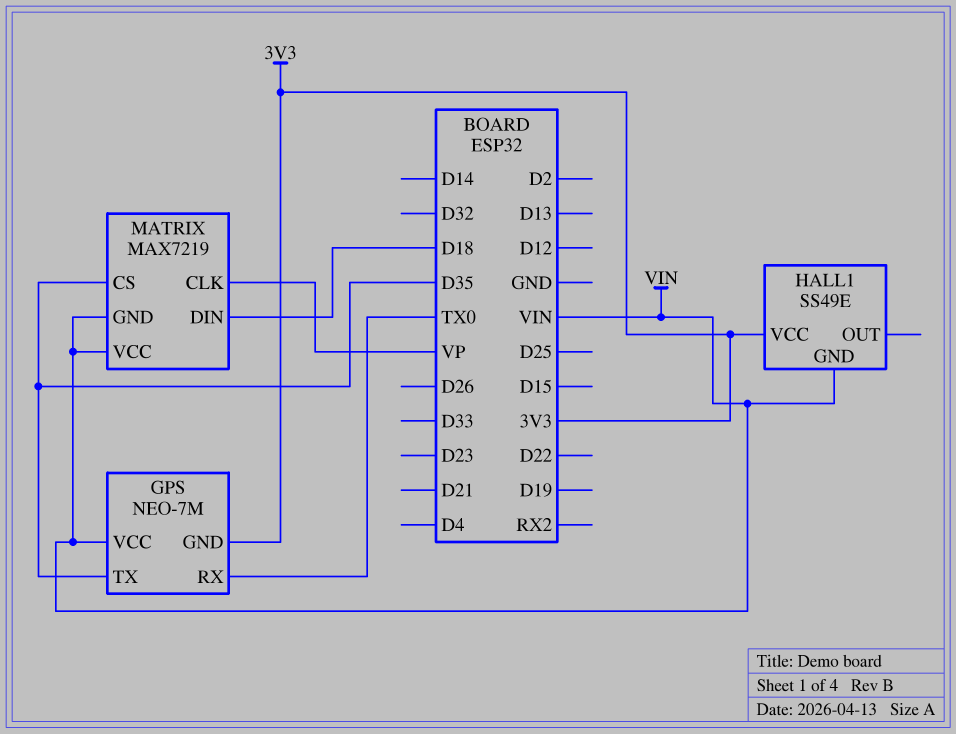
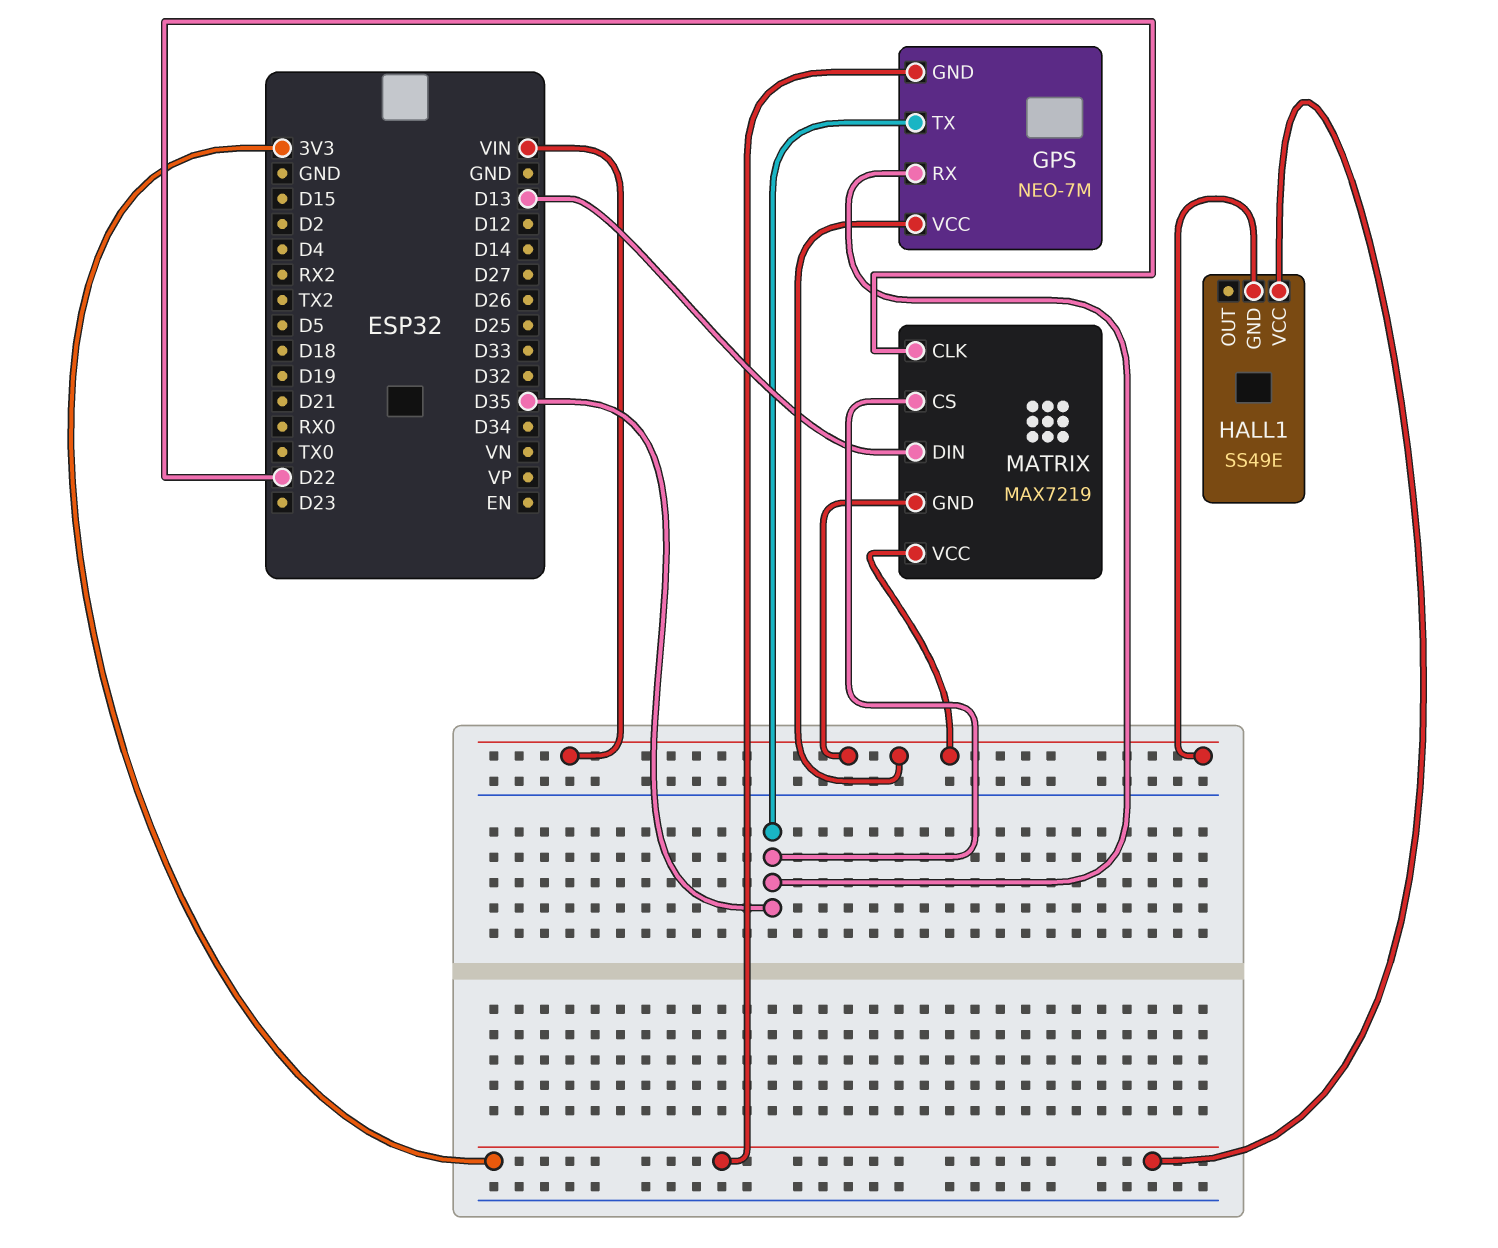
GPS pin RX: TX0 -> D35
MATRIX pin CLK: VP -> D22
MATRIX pin DIN: D18 -> D13

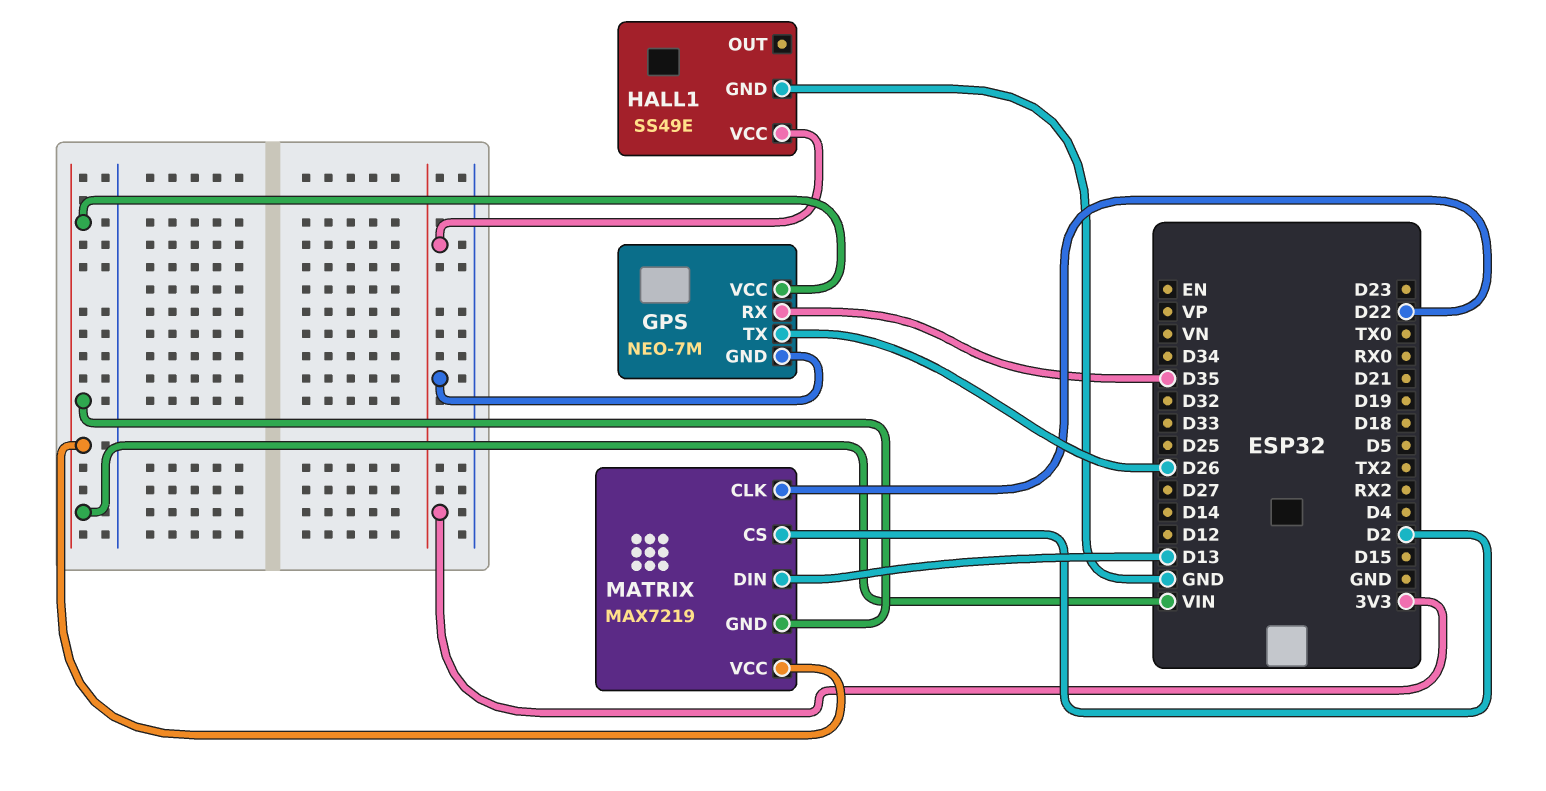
GPS pin TX: D35 -> D26
HALL1 pin GND: VIN -> GND
MATRIX pin CS: D35 -> D2

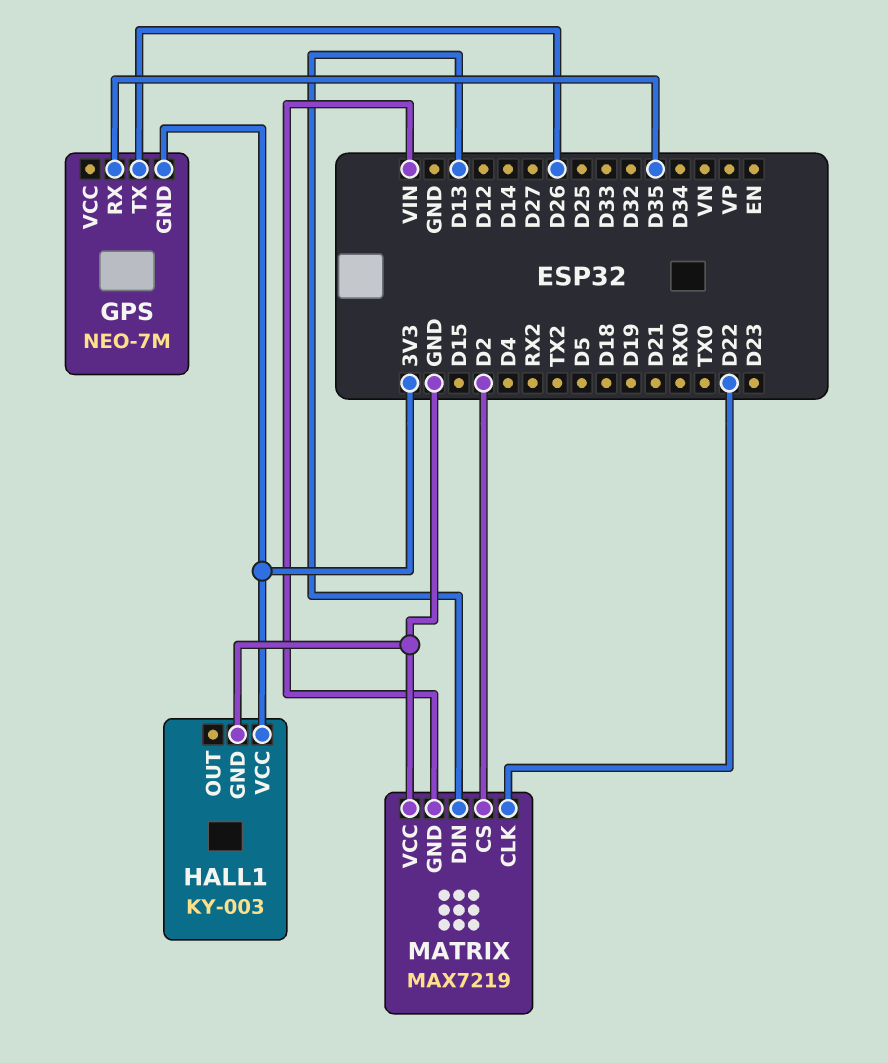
GPS pin VCC: VIN -> none
HALL1: SS49E -> KY-003
MATRIX pin VCC: VIN -> GND

